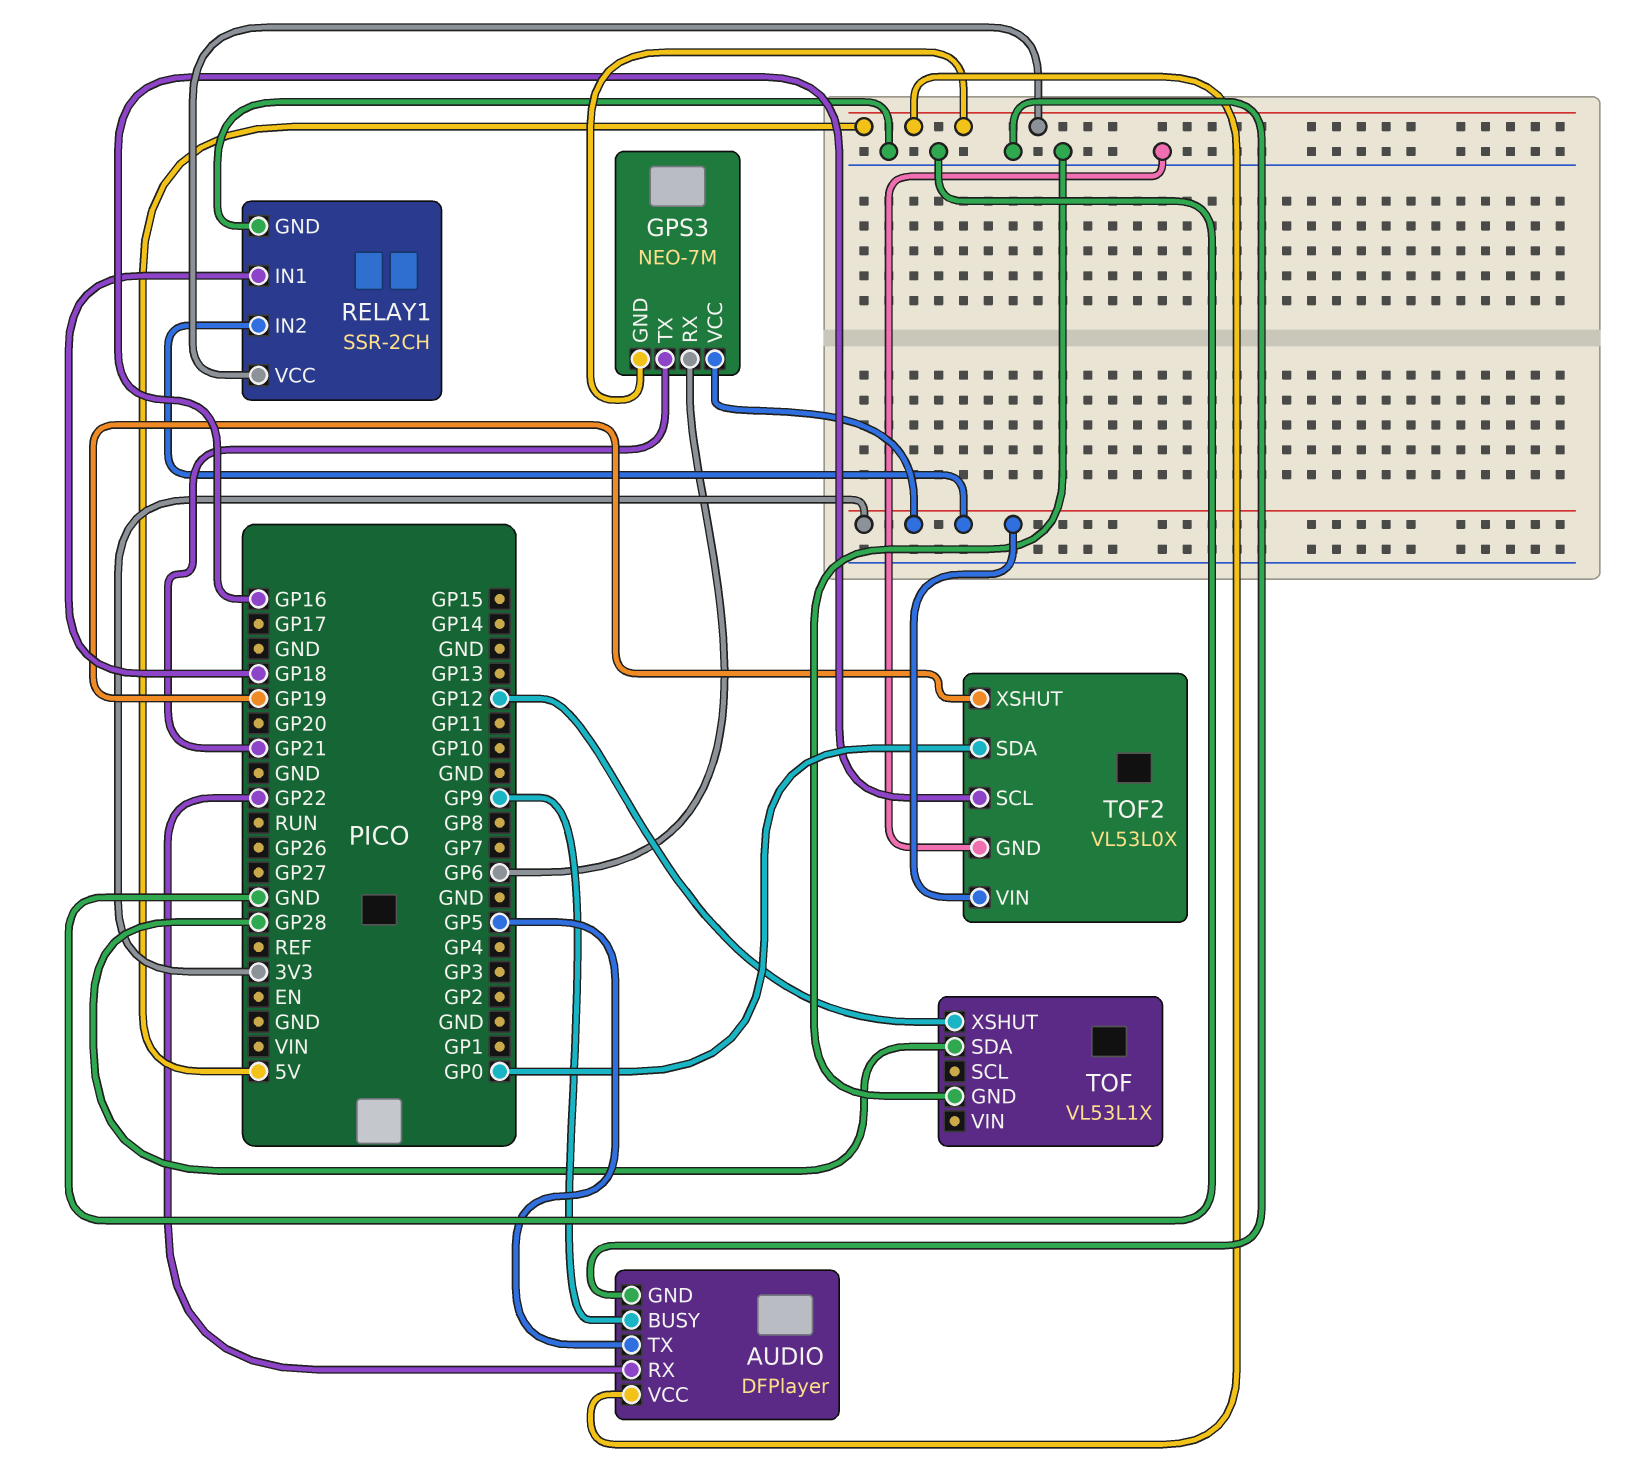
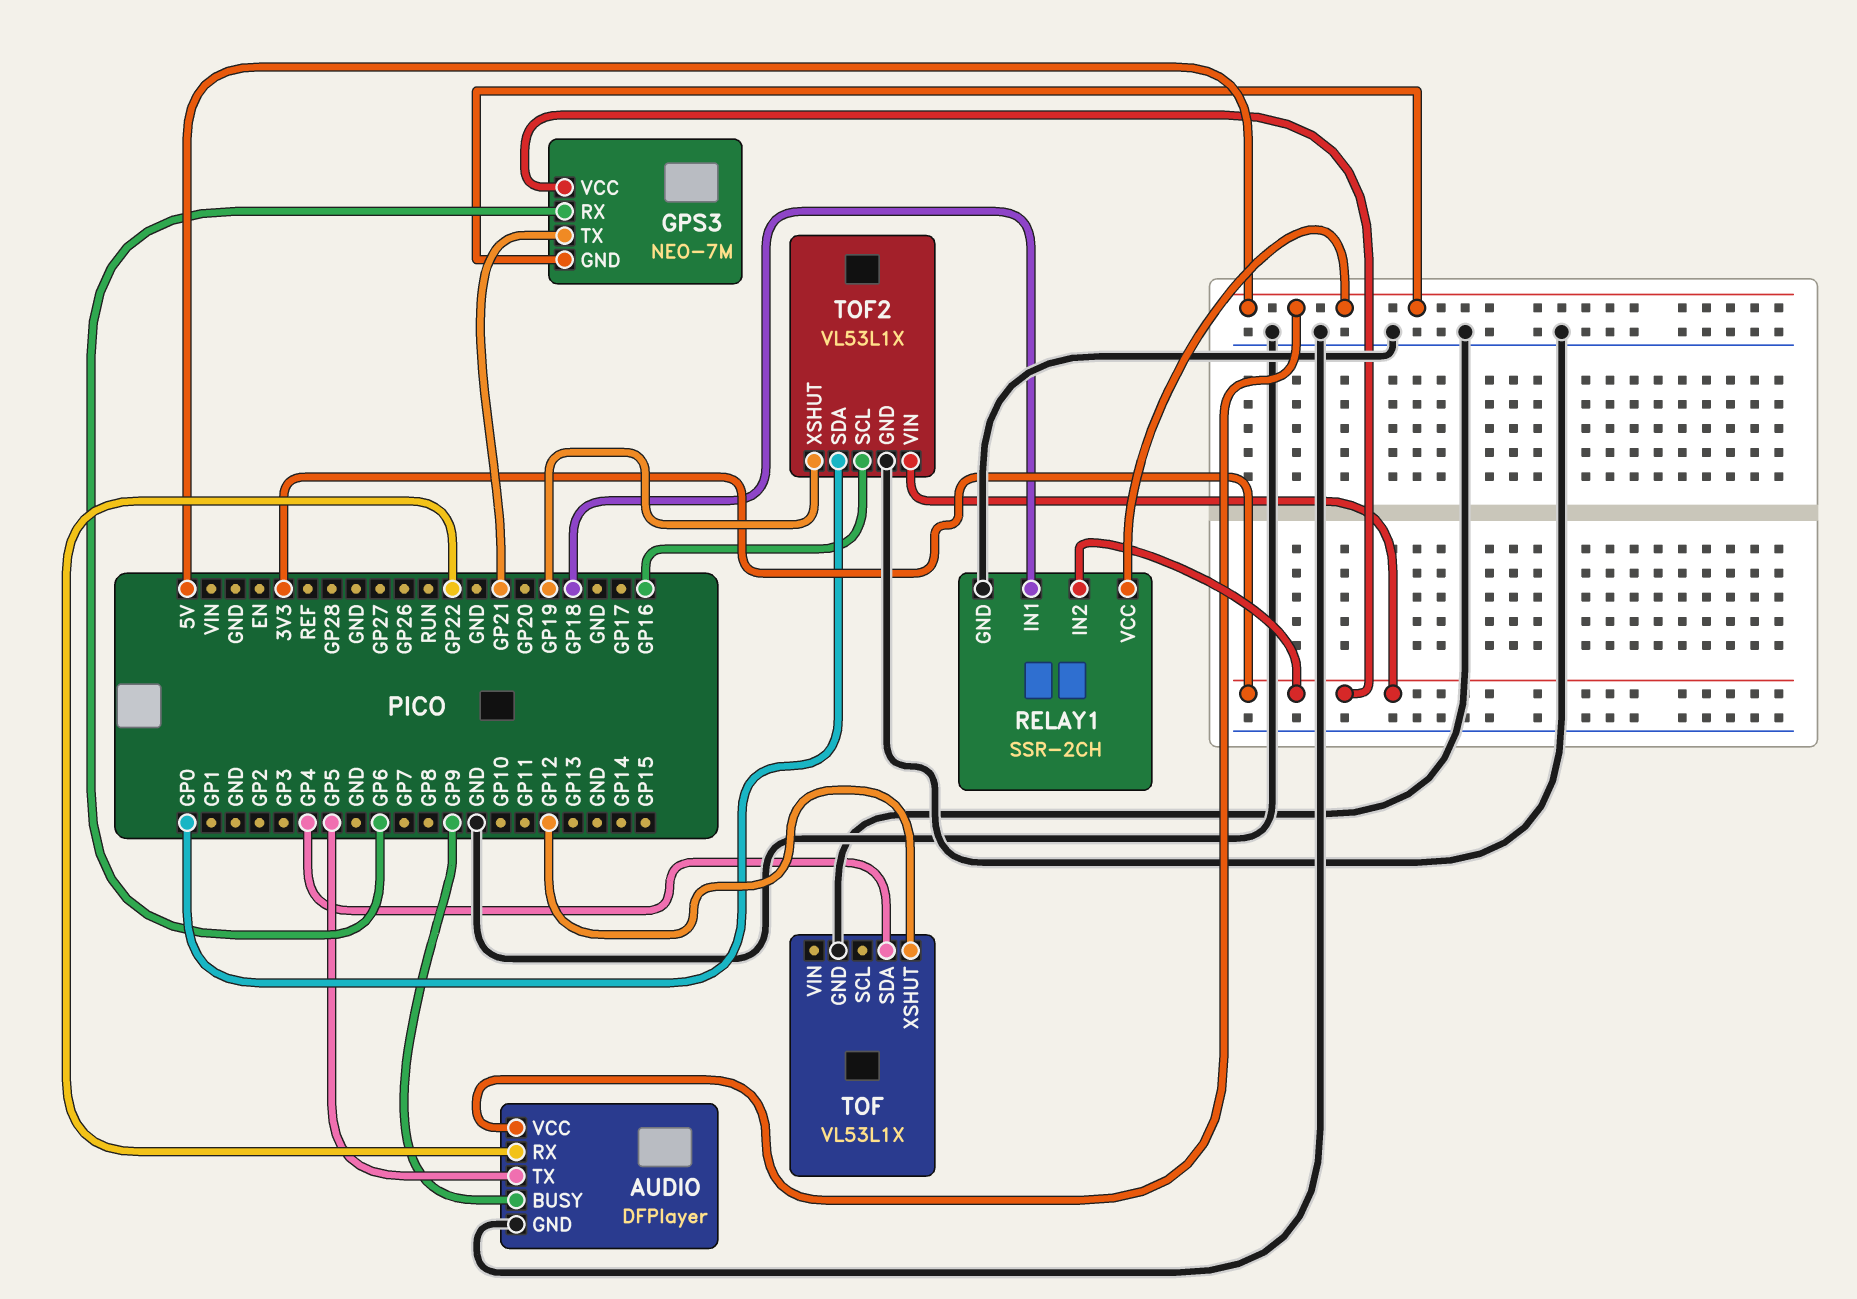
TOF pin SDA: GP28 -> GP4
TOF2: VL53L0X -> VL53L1X

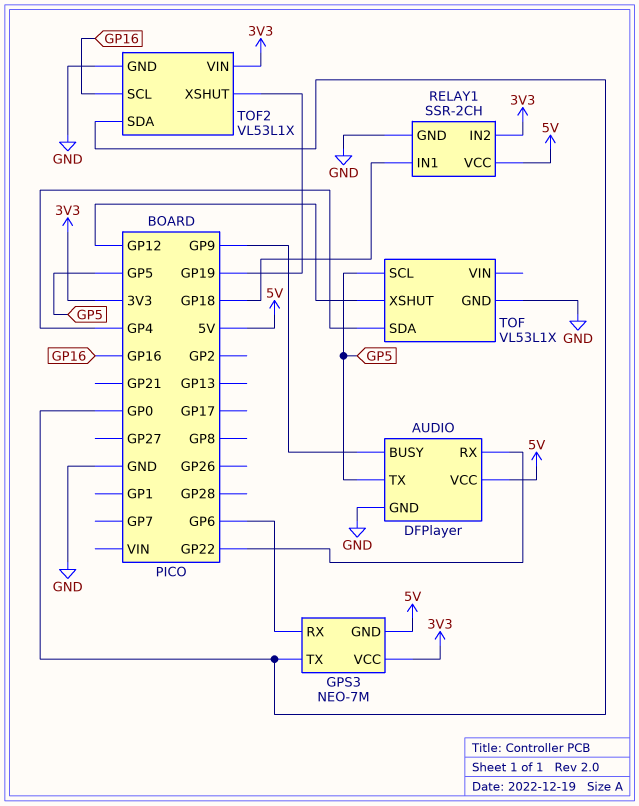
GPS3 pin TX: GP21 -> GP0
TOF pin SCL: none -> GP5

